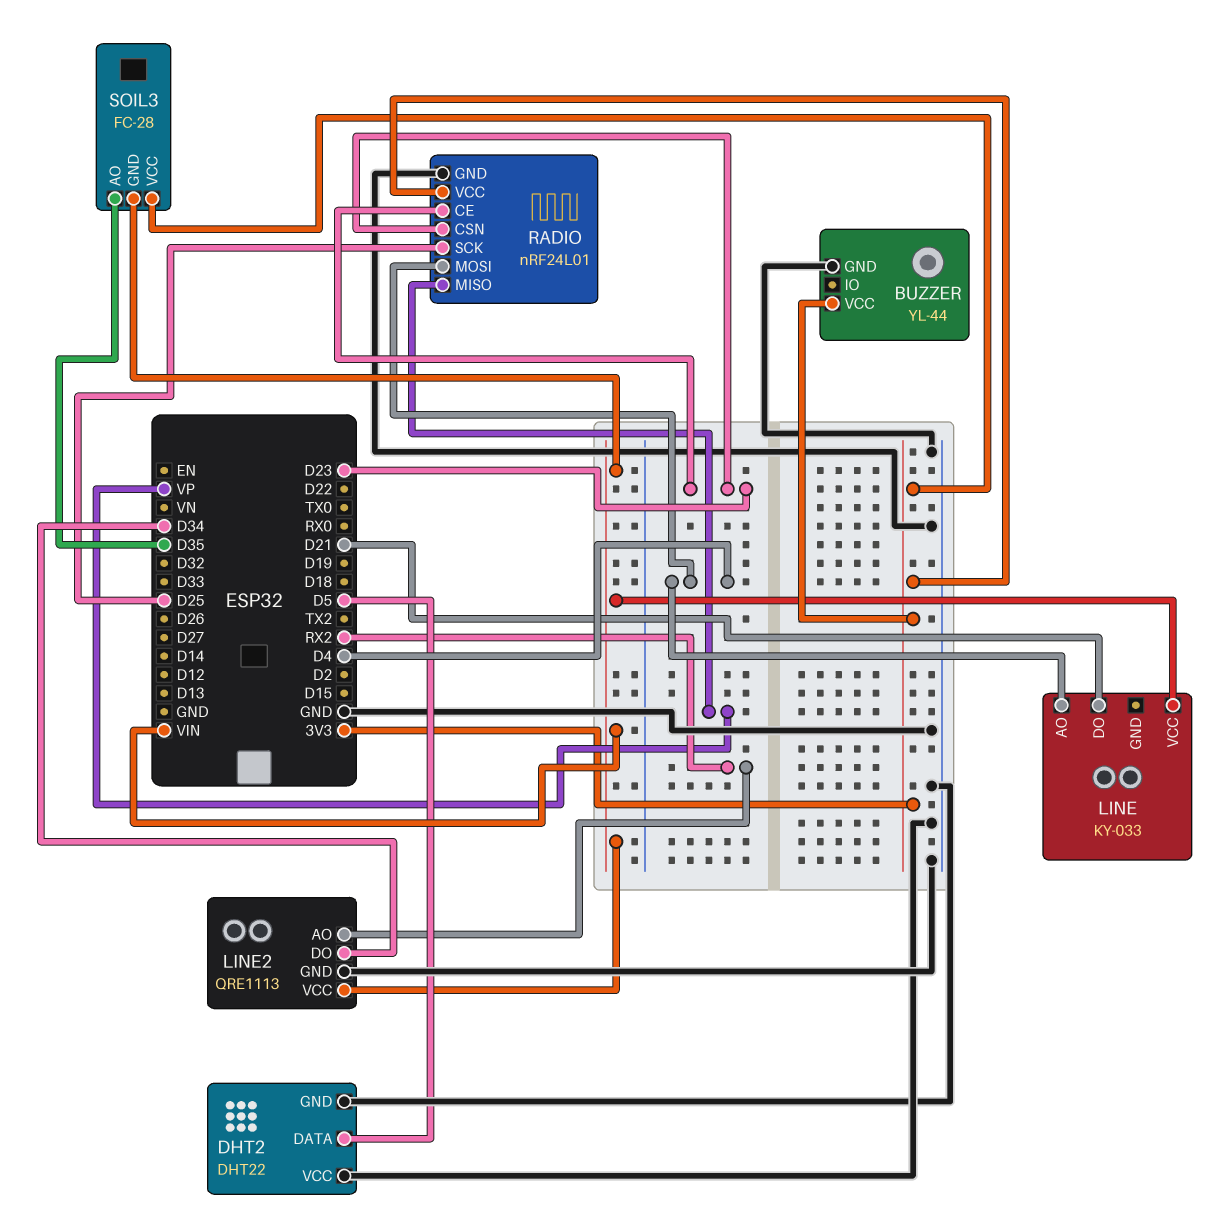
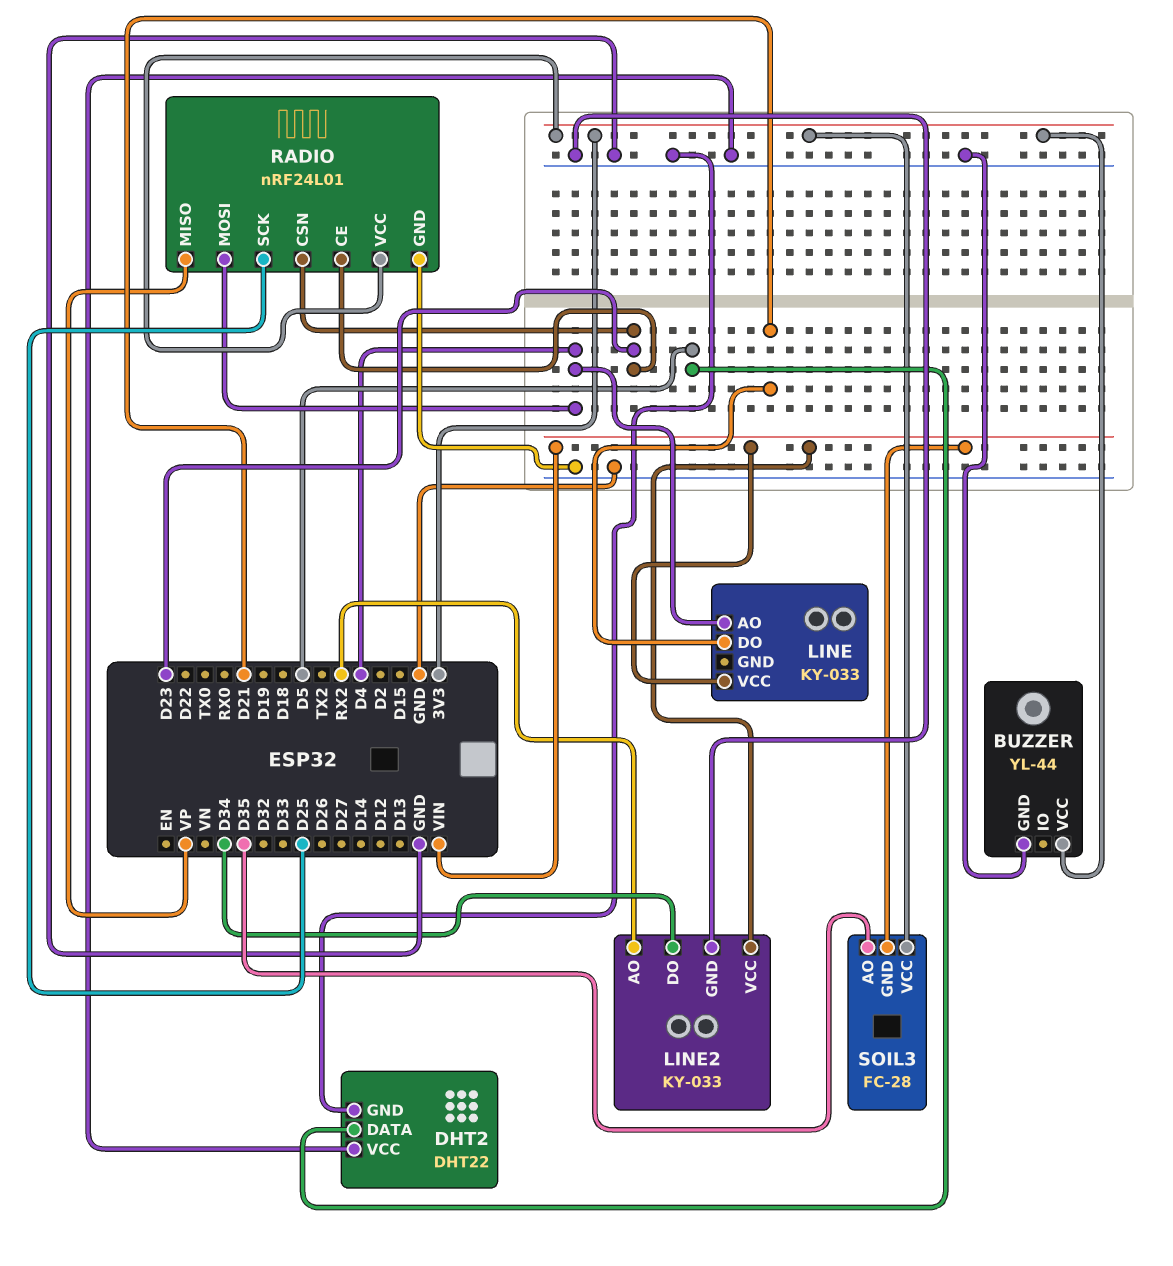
LINE2: QRE1113 -> KY-033

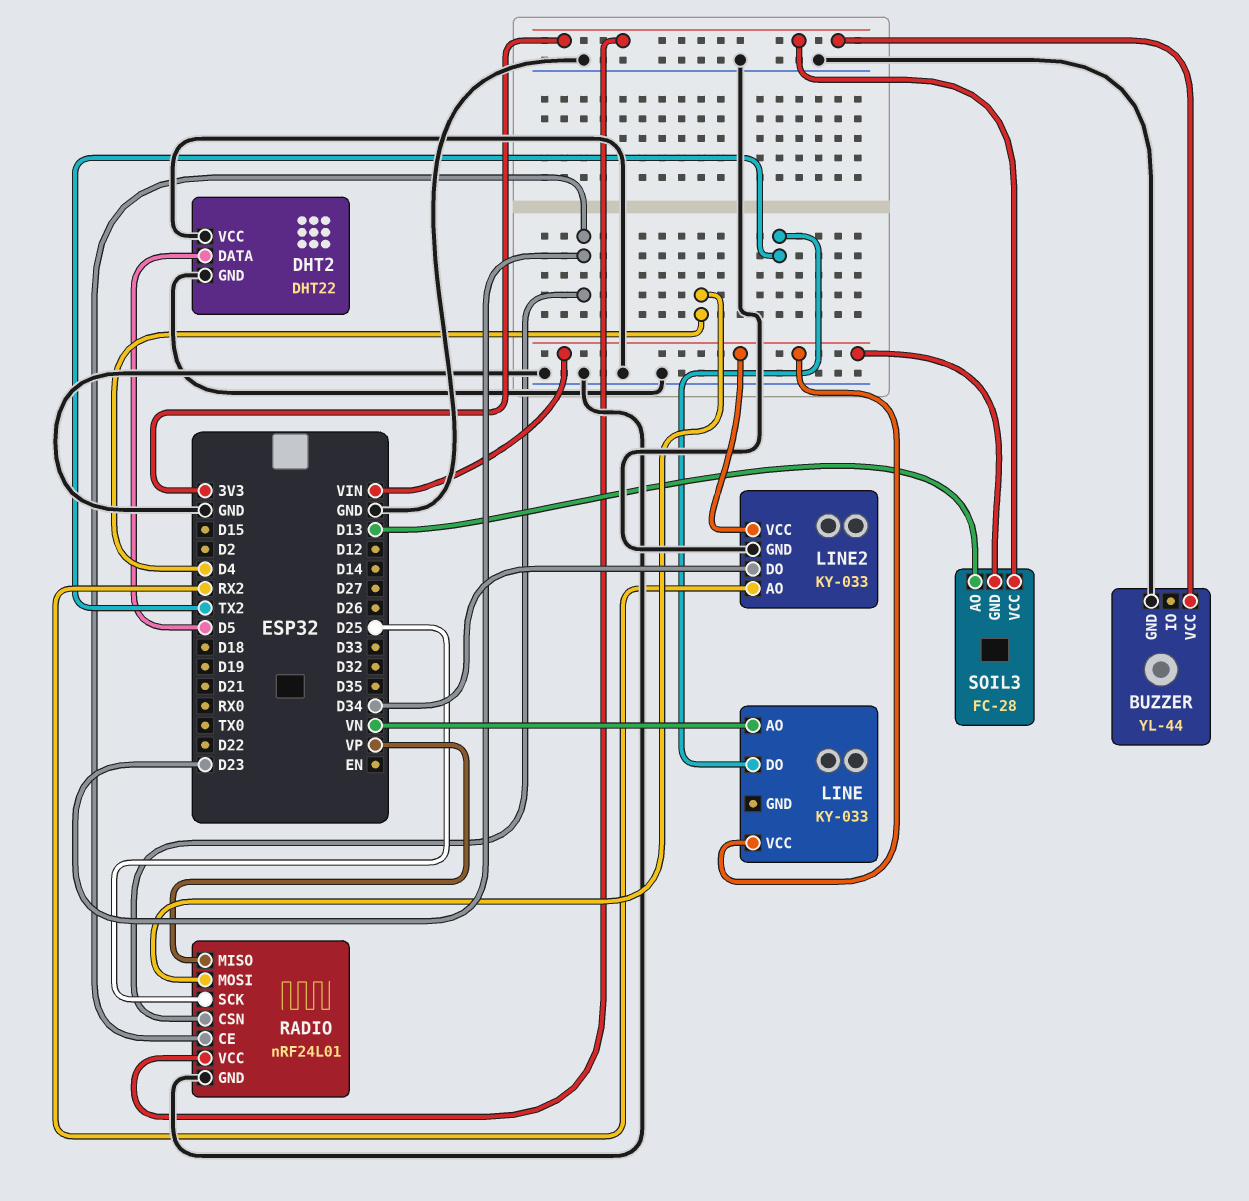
LINE pin AO: D4 -> VN
LINE pin DO: D21 -> TX2
SOIL3 pin AO: D35 -> D13

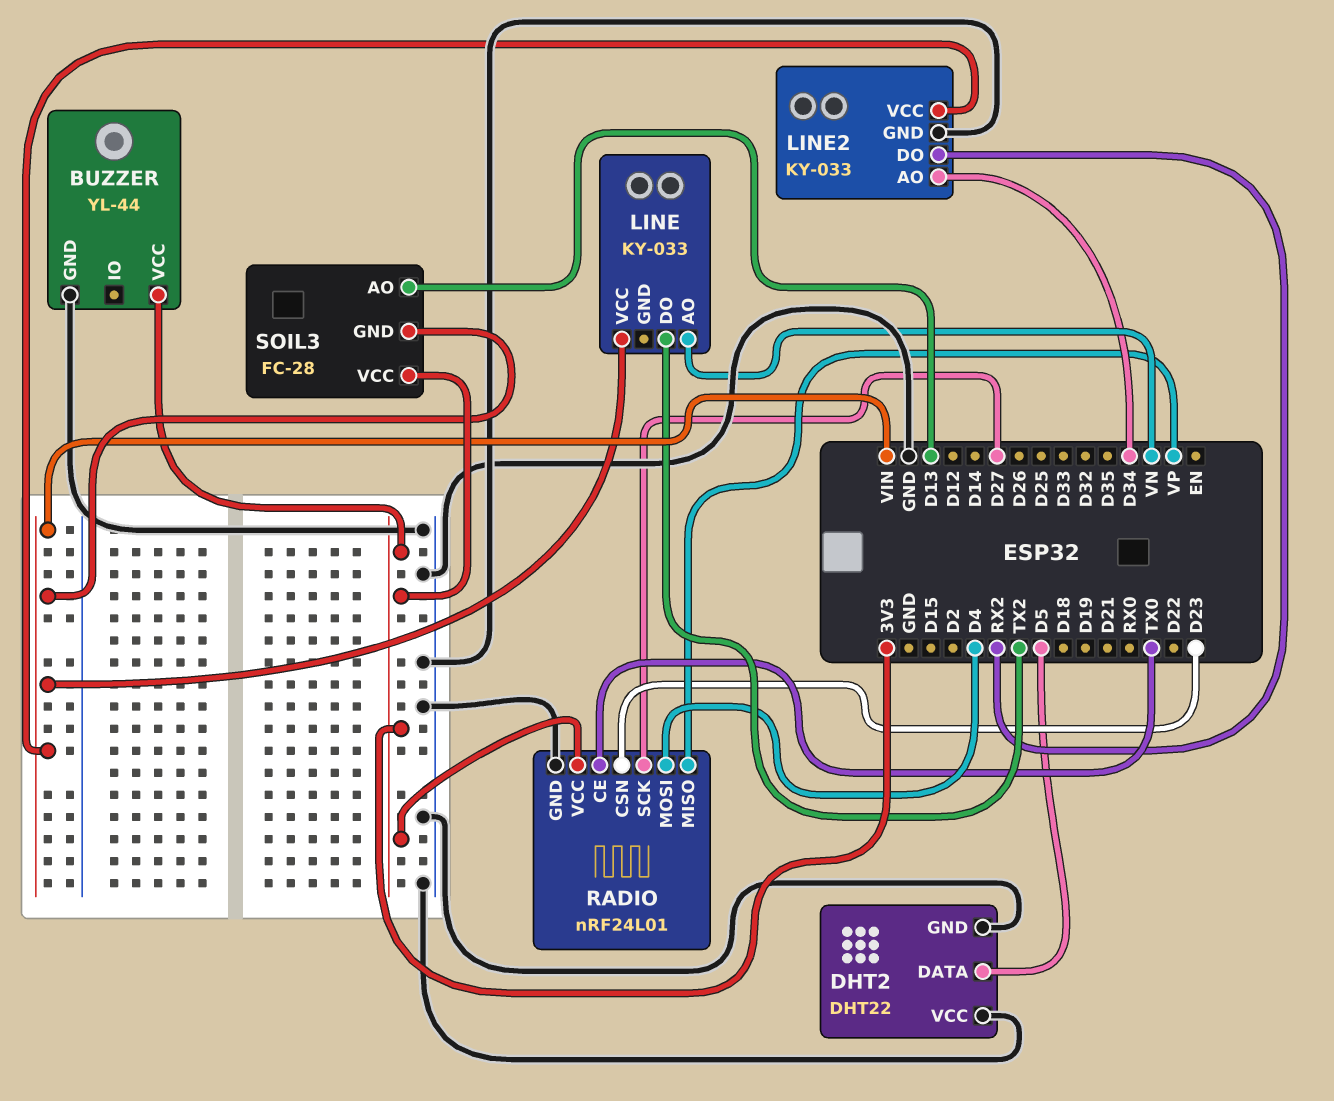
LINE2 pin AO: RX2 -> D34
LINE2 pin DO: D34 -> RX2
RADIO pin CE: D23 -> TX0
RADIO pin SCK: D25 -> D27

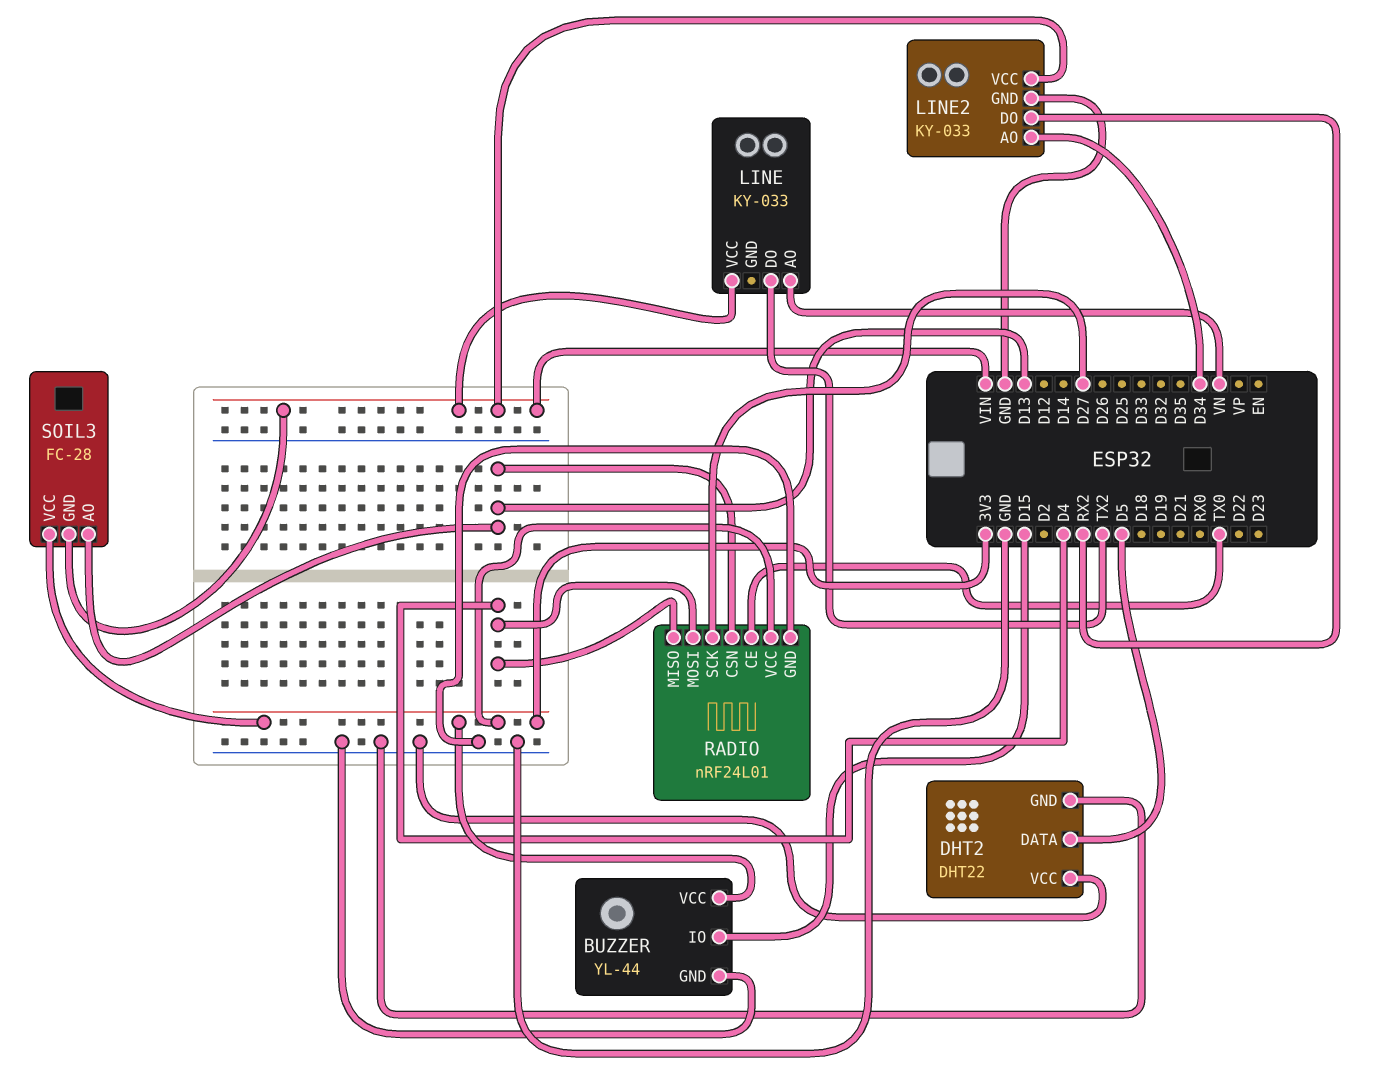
BUZZER pin IO: none -> D15
RADIO pin CSN: D23 -> D13
RADIO pin MISO: VP -> D4

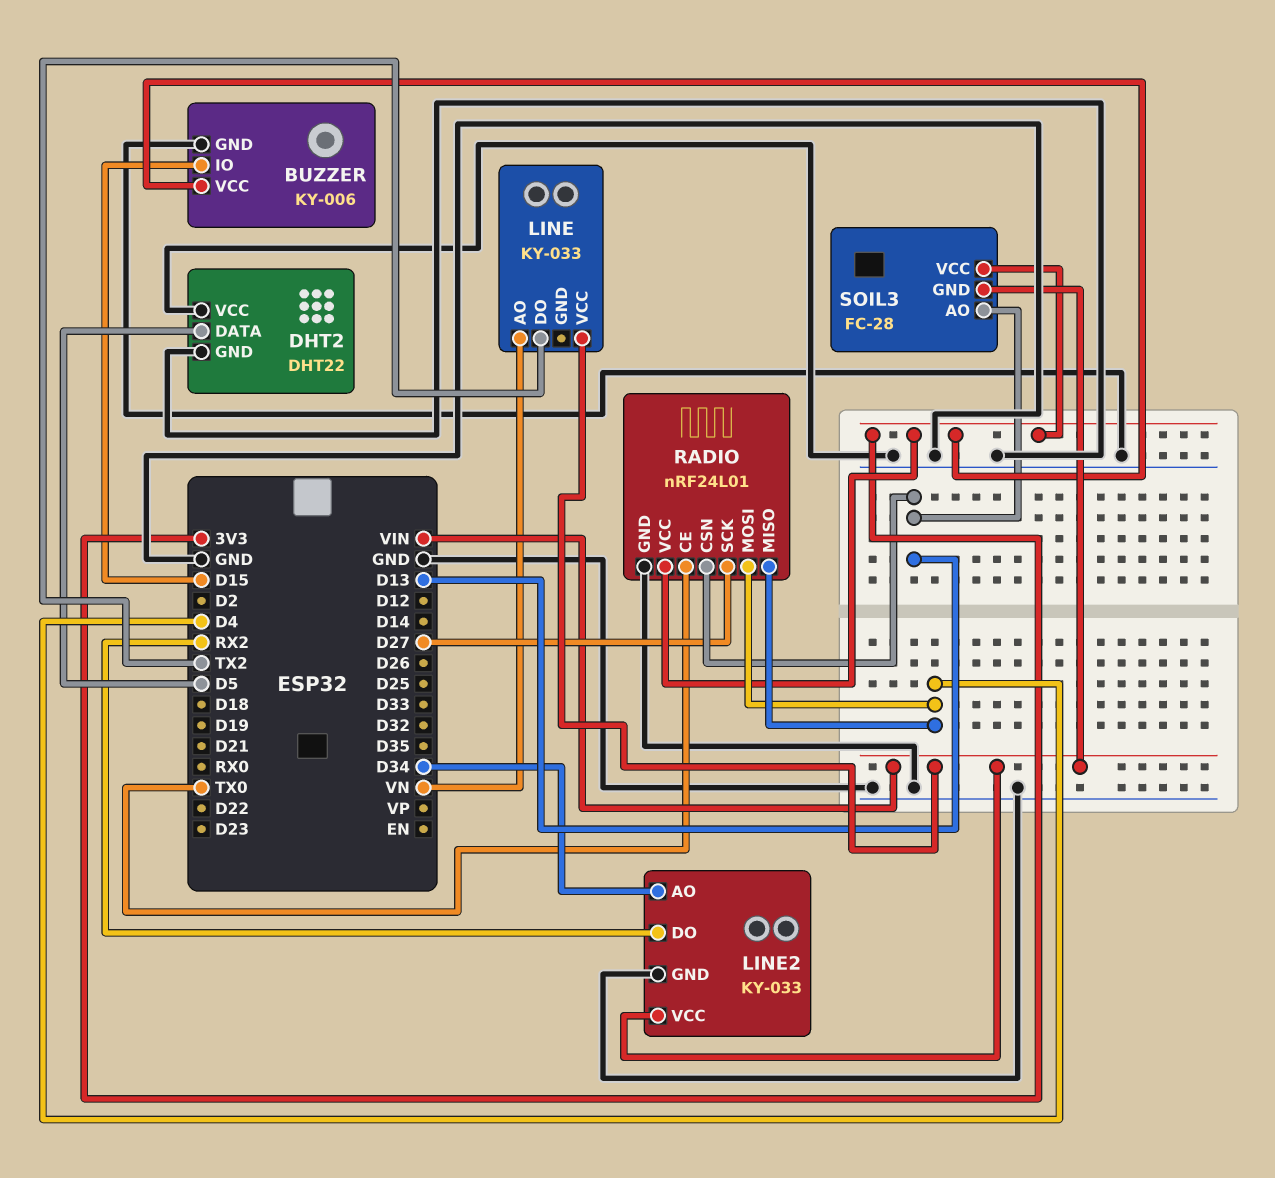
BUZZER: YL-44 -> KY-006

